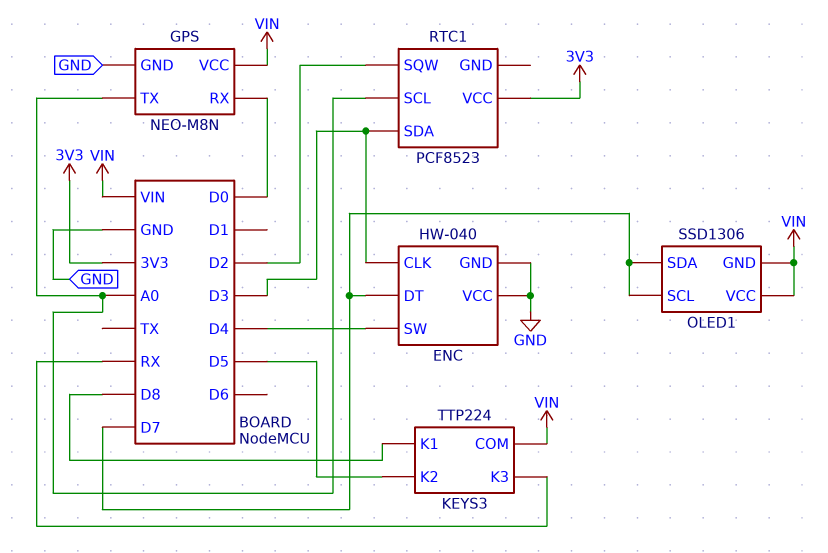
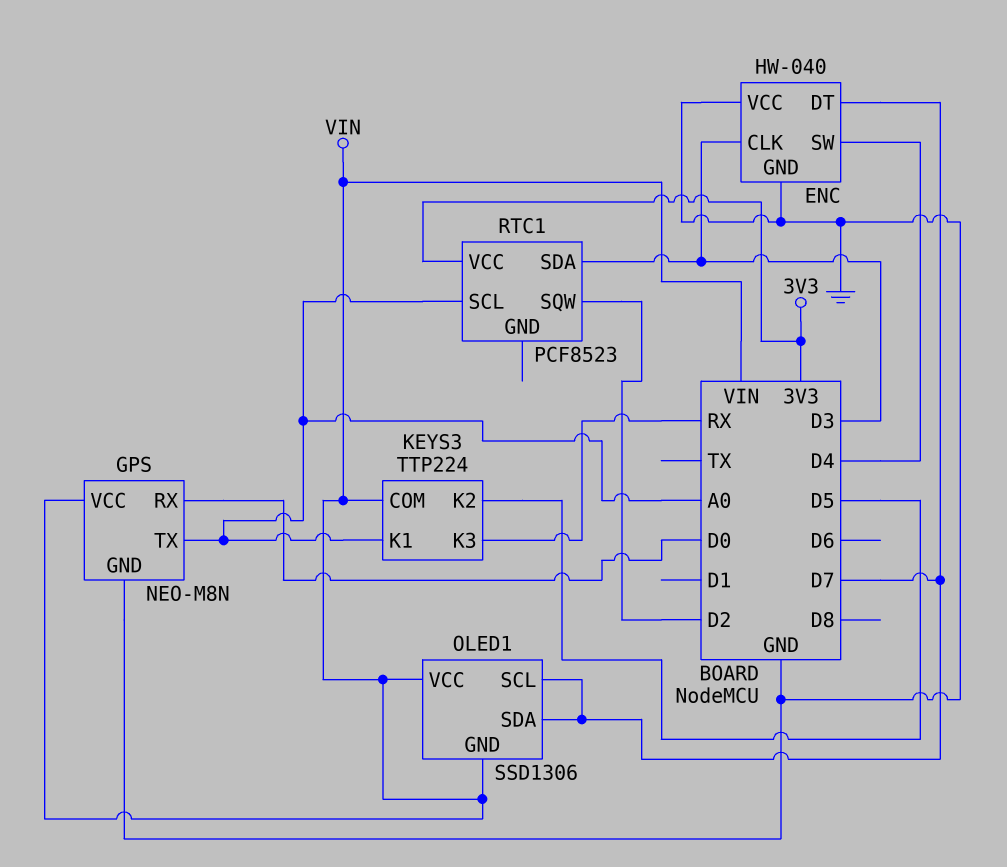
KEYS3 pin K1: D8 -> A0

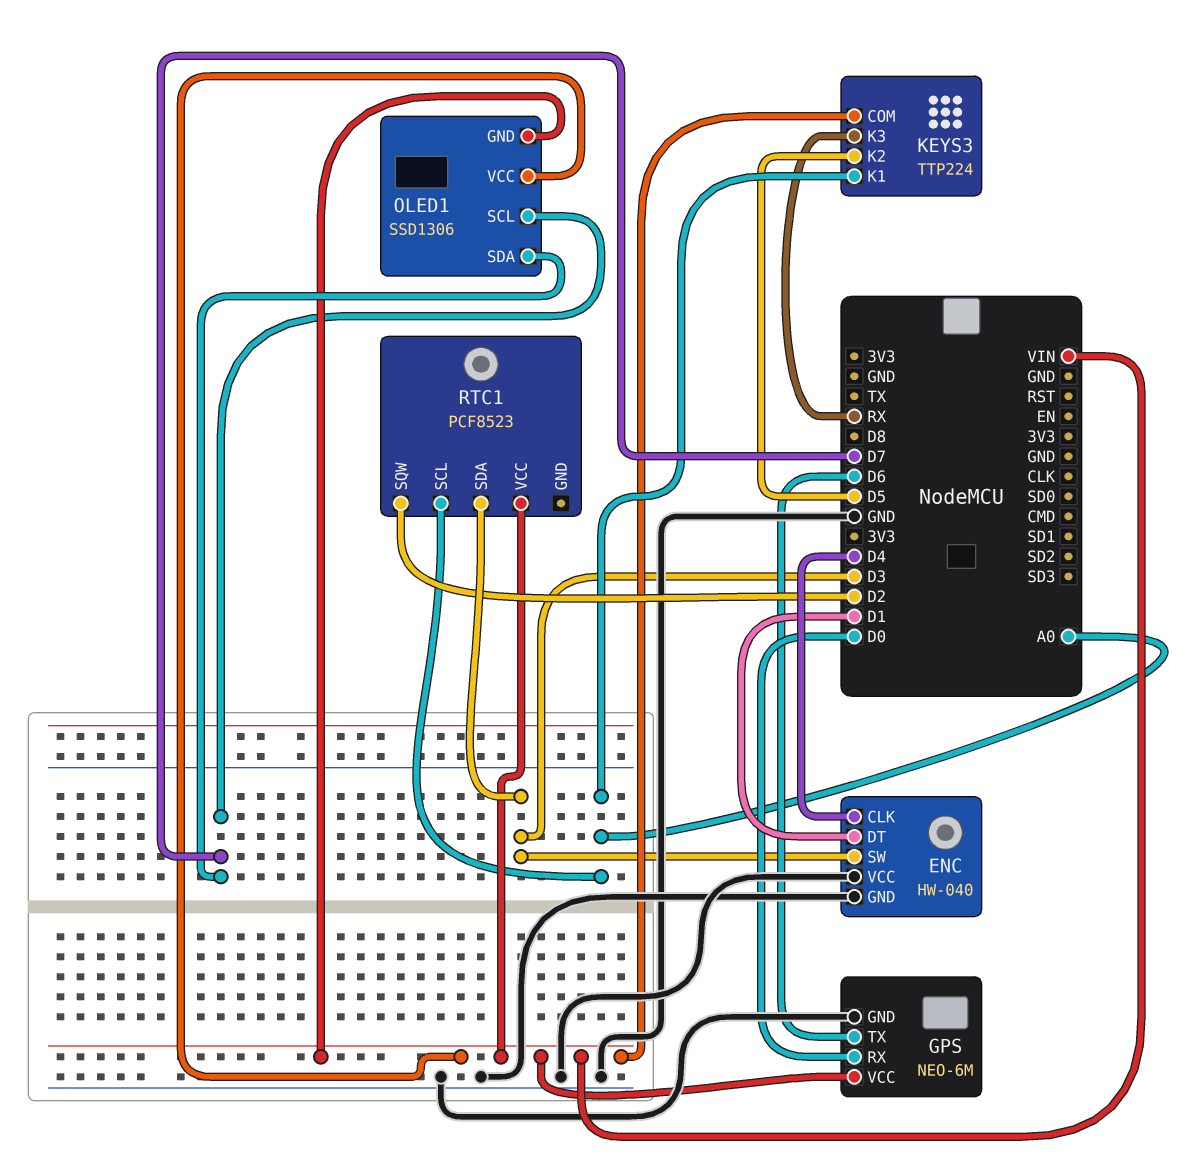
ENC pin CLK: D3 -> D4
ENC pin DT: D7 -> D1
ENC pin SW: D4 -> D3
GPS: NEO-M8N -> NEO-6M
GPS pin TX: A0 -> D6
RTC1 pin VCC: 3V3 -> VIN

